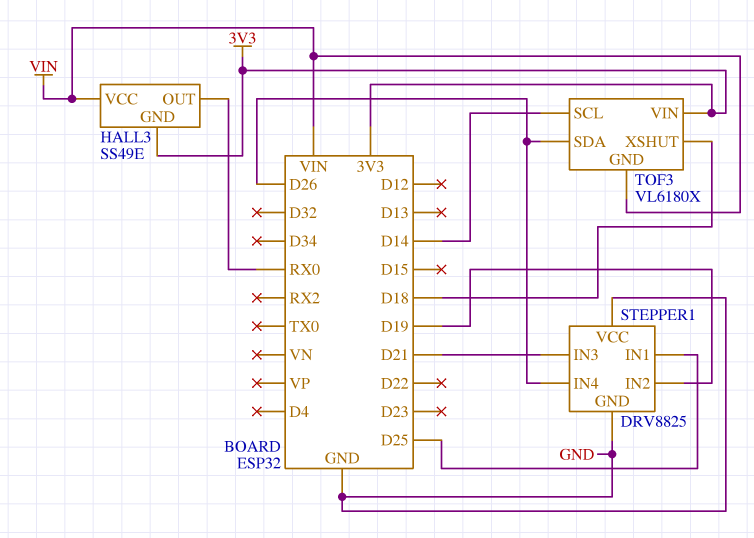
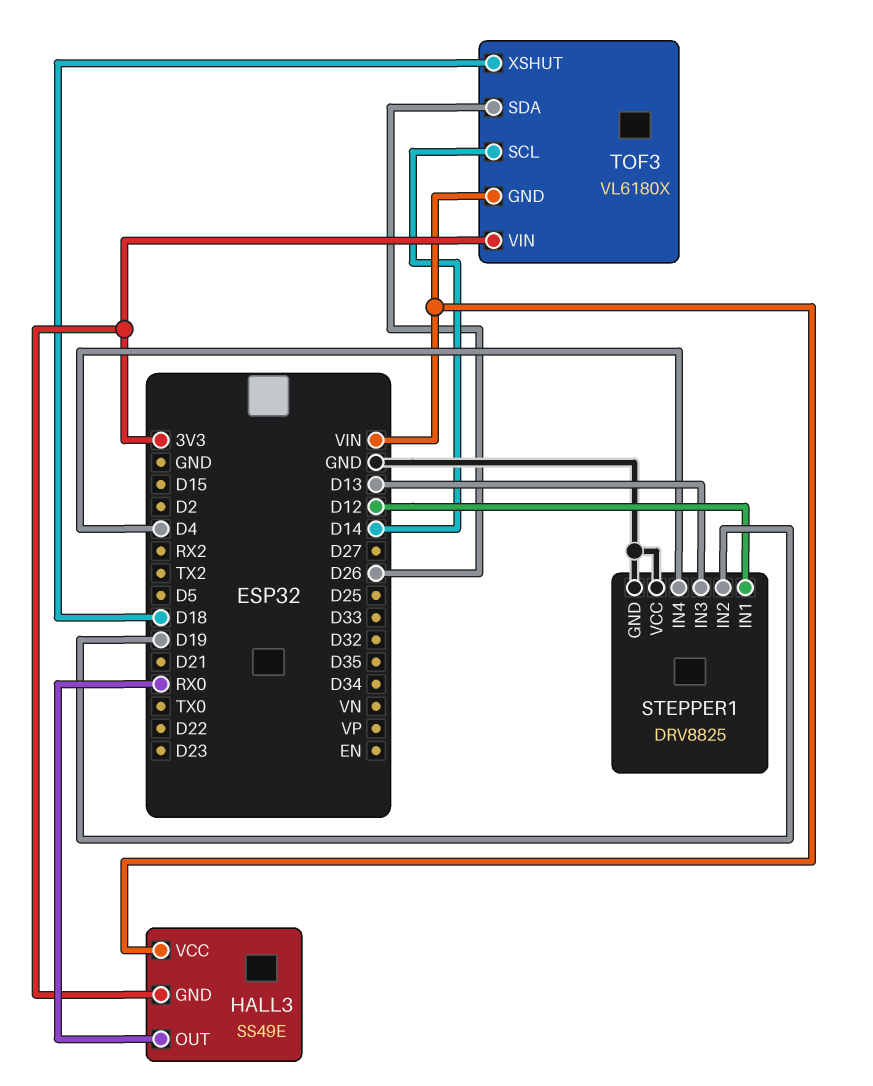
STEPPER1 pin IN1: D25 -> D12
STEPPER1 pin IN3: D21 -> D13
STEPPER1 pin IN4: D26 -> D4

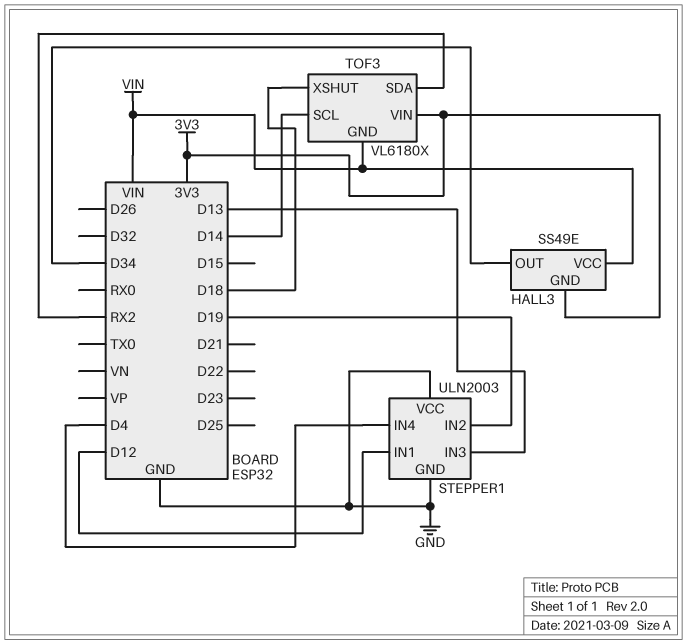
HALL3 pin OUT: RX0 -> D34
STEPPER1: DRV8825 -> ULN2003
TOF3 pin SDA: D26 -> RX2

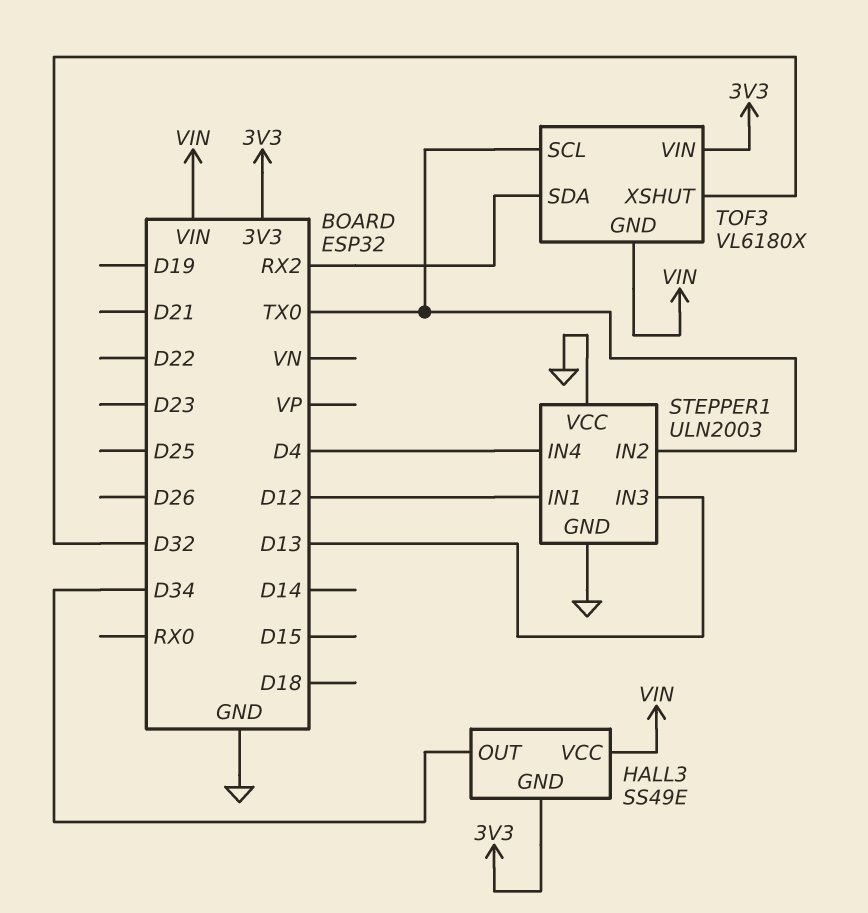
STEPPER1 pin IN2: D19 -> TX0
TOF3 pin SCL: D14 -> TX0
TOF3 pin XSHUT: D18 -> D32

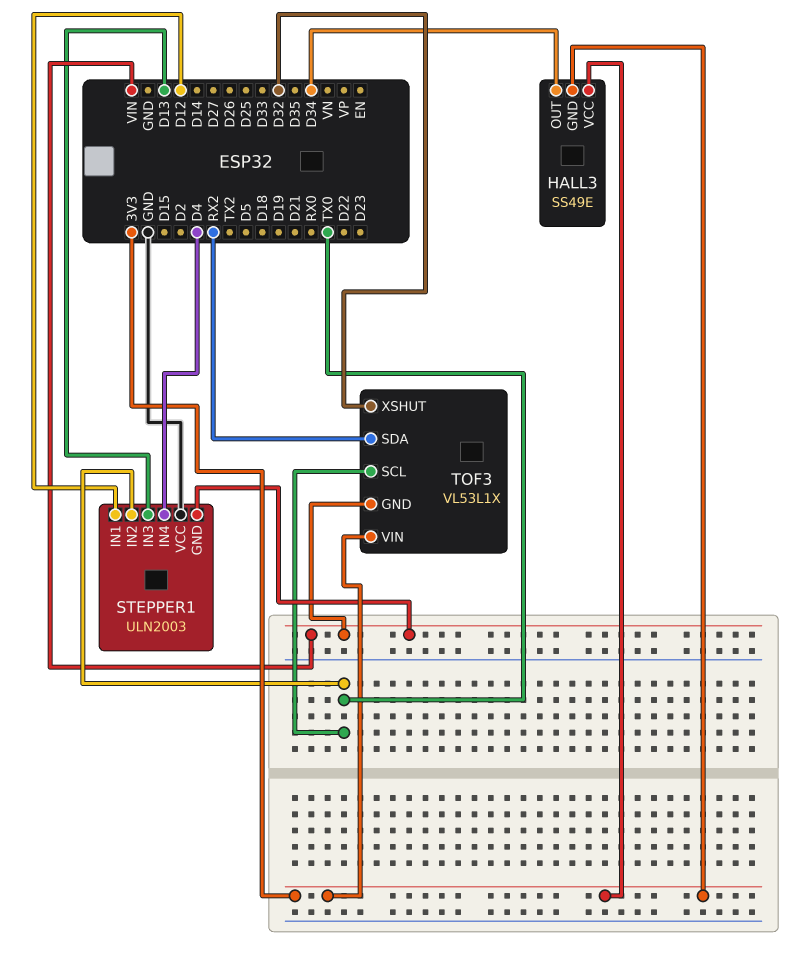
HALL3 pin VCC: VIN -> 3V3
STEPPER1 pin GND: GND -> VIN
TOF3: VL6180X -> VL53L1X

